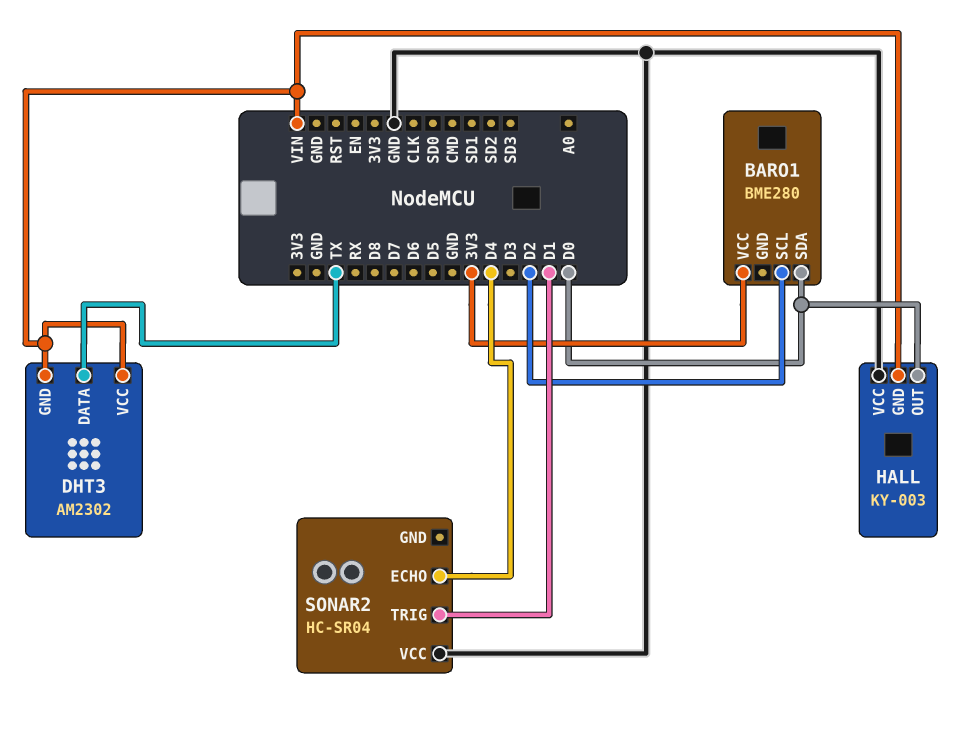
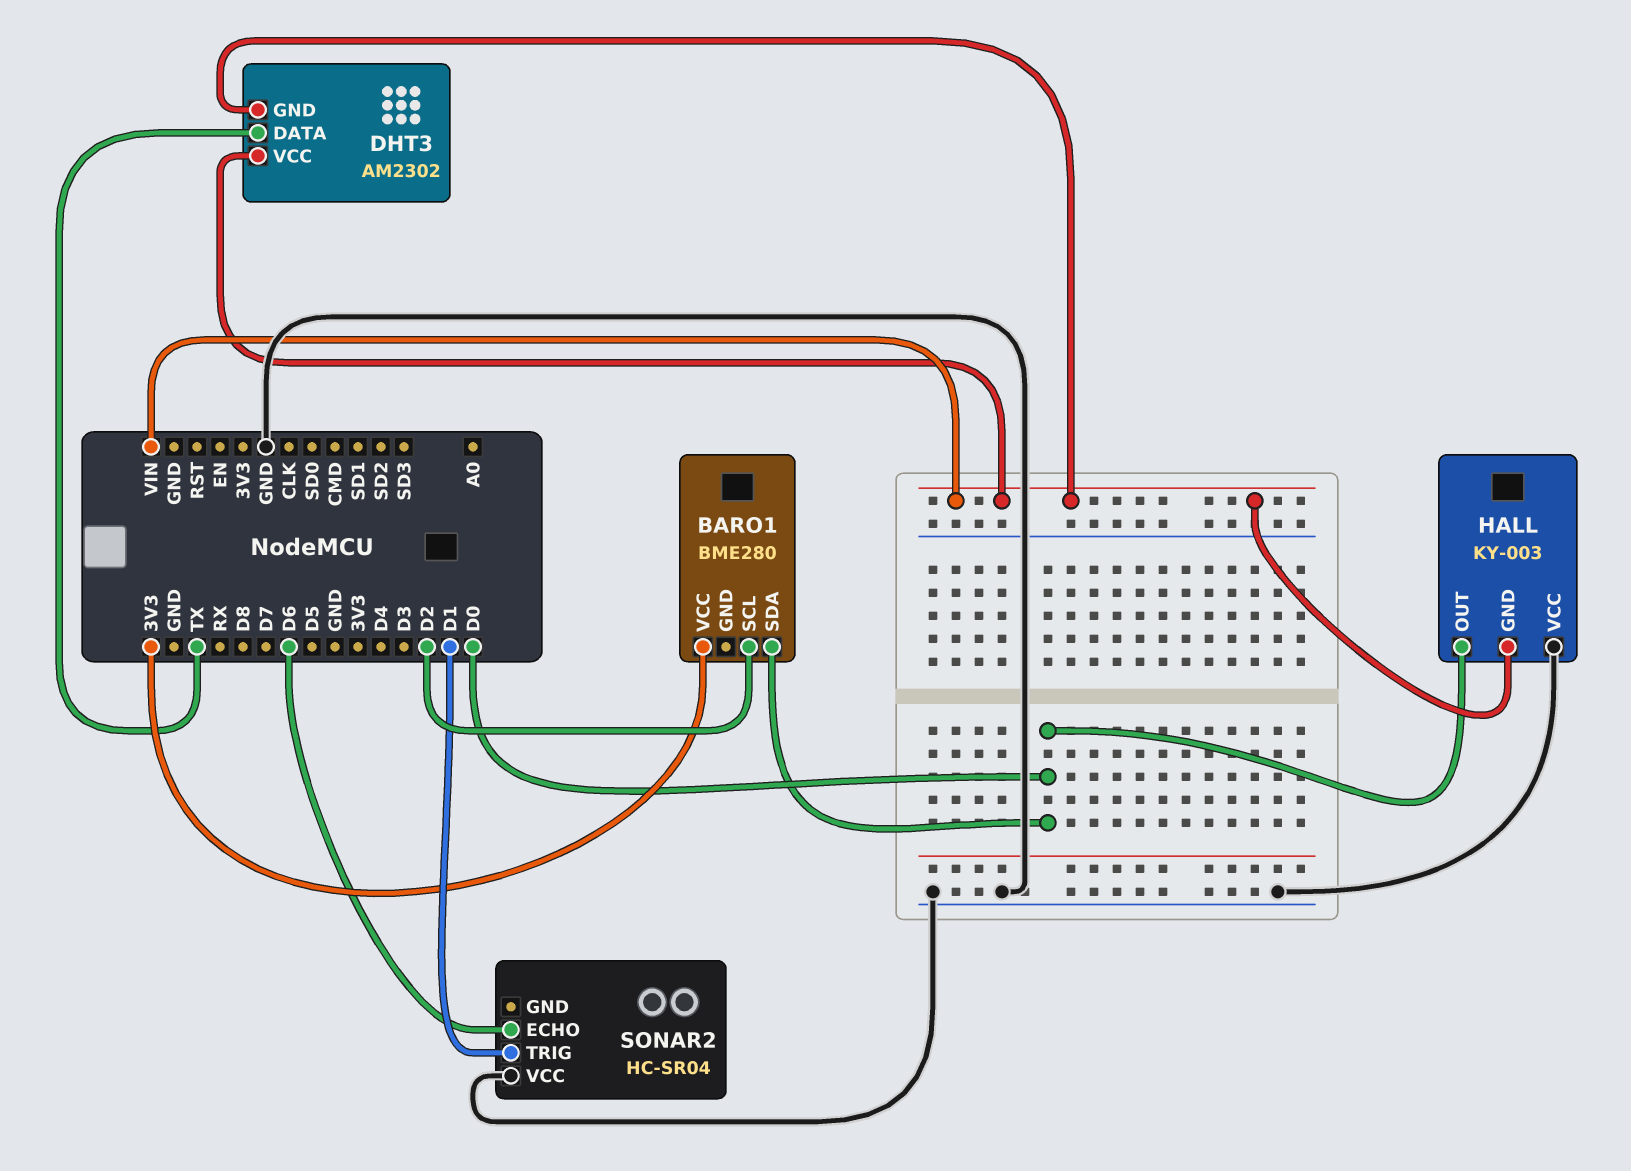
SONAR2 pin ECHO: D4 -> D6

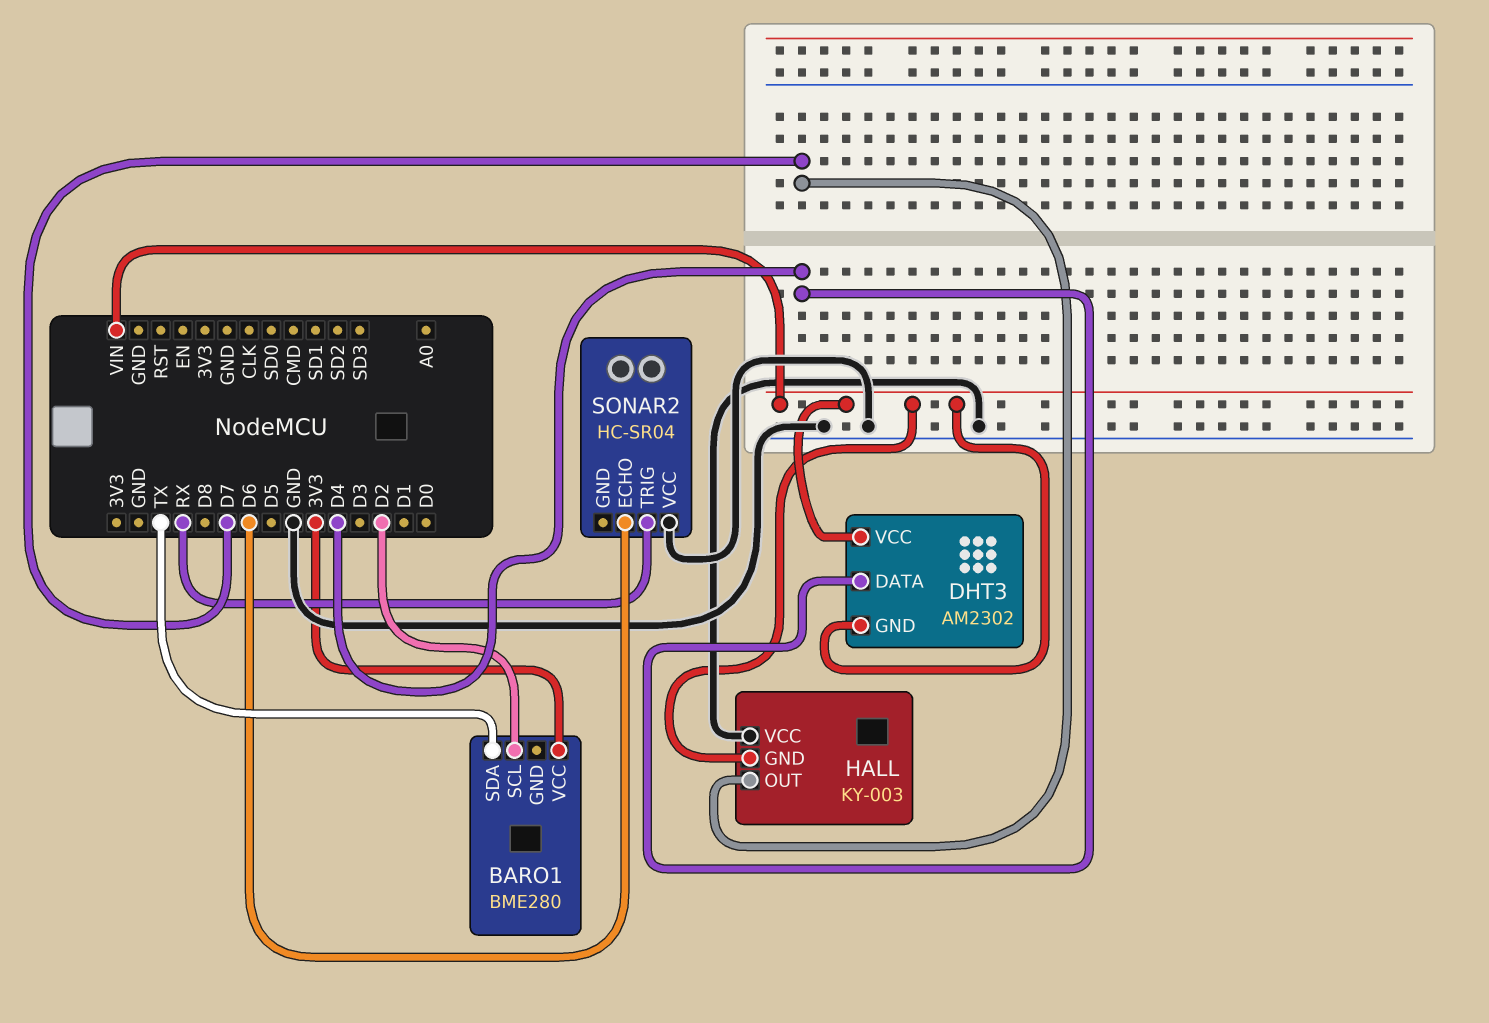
BARO1 pin SDA: D0 -> TX
DHT3 pin DATA: TX -> D4
HALL pin OUT: D0 -> D7
SONAR2 pin TRIG: D1 -> RX

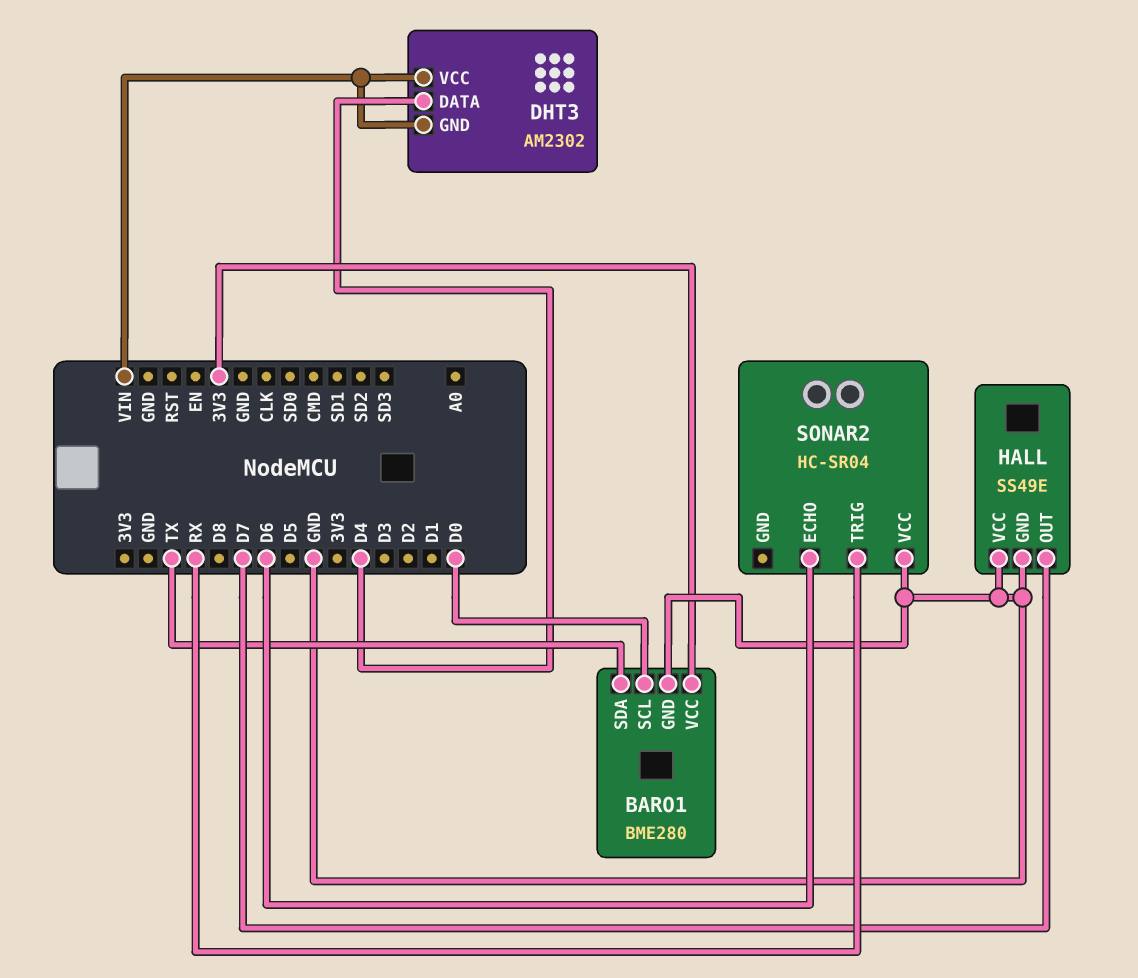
BARO1 pin GND: none -> GND
BARO1 pin SCL: D2 -> D0
HALL: KY-003 -> SS49E
HALL pin GND: VIN -> GND

